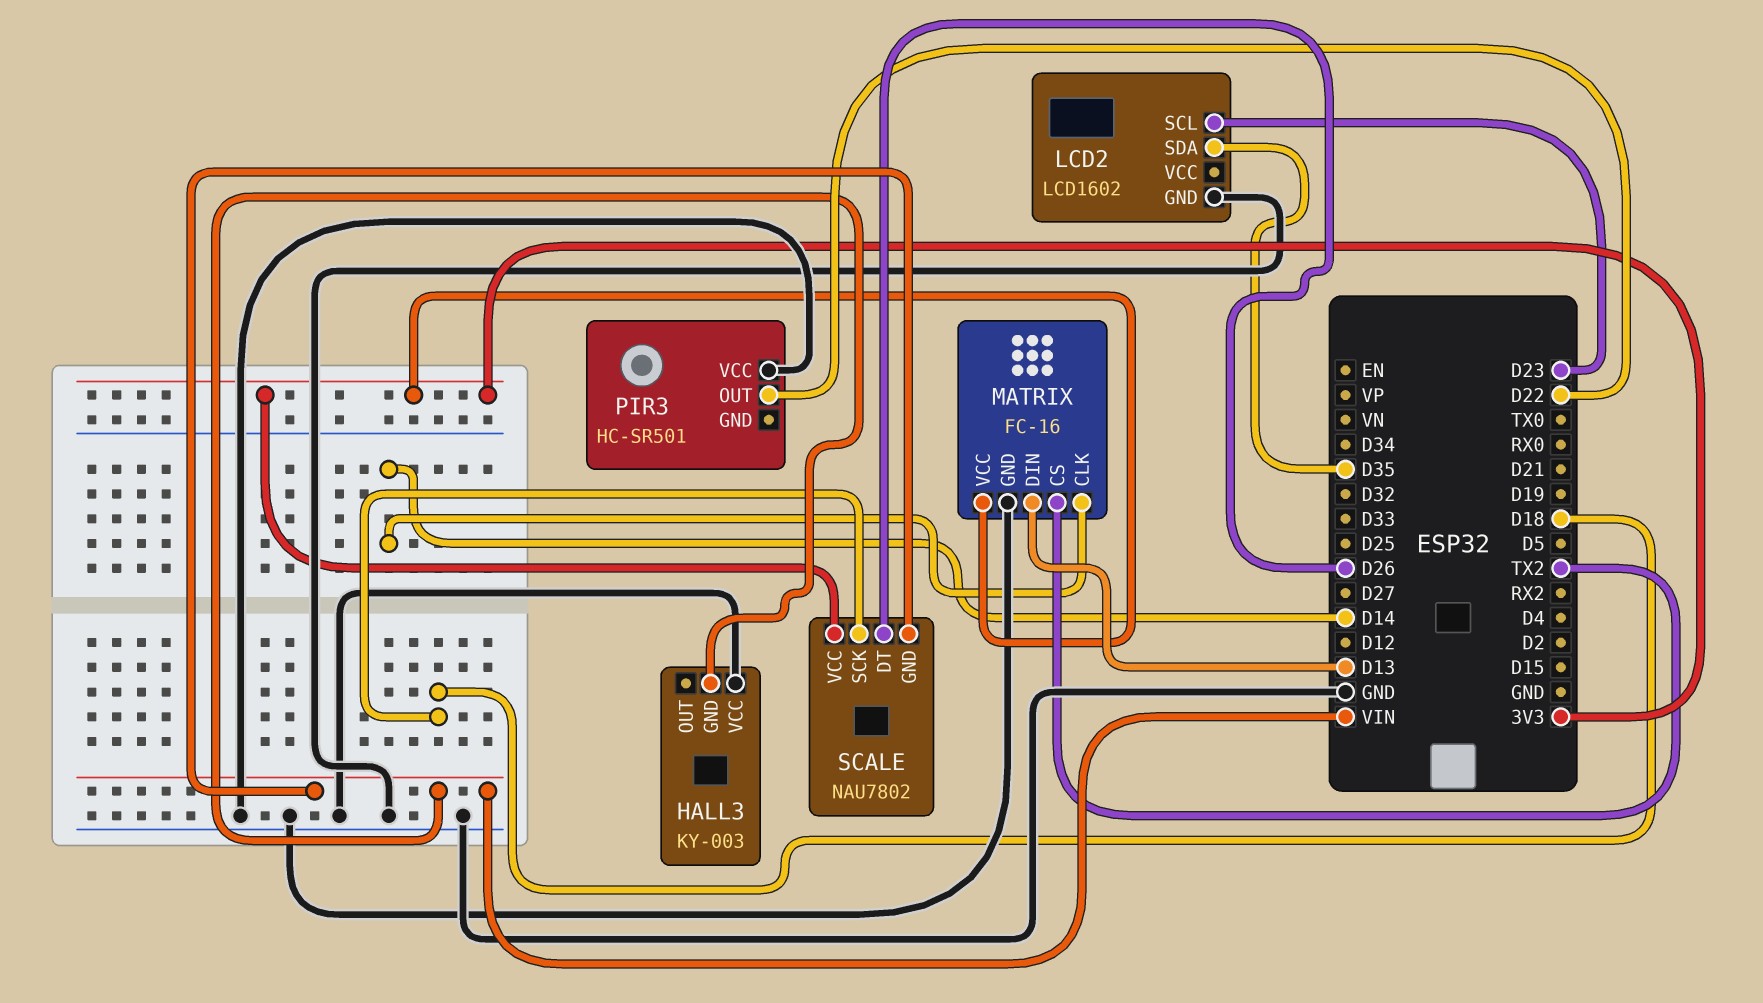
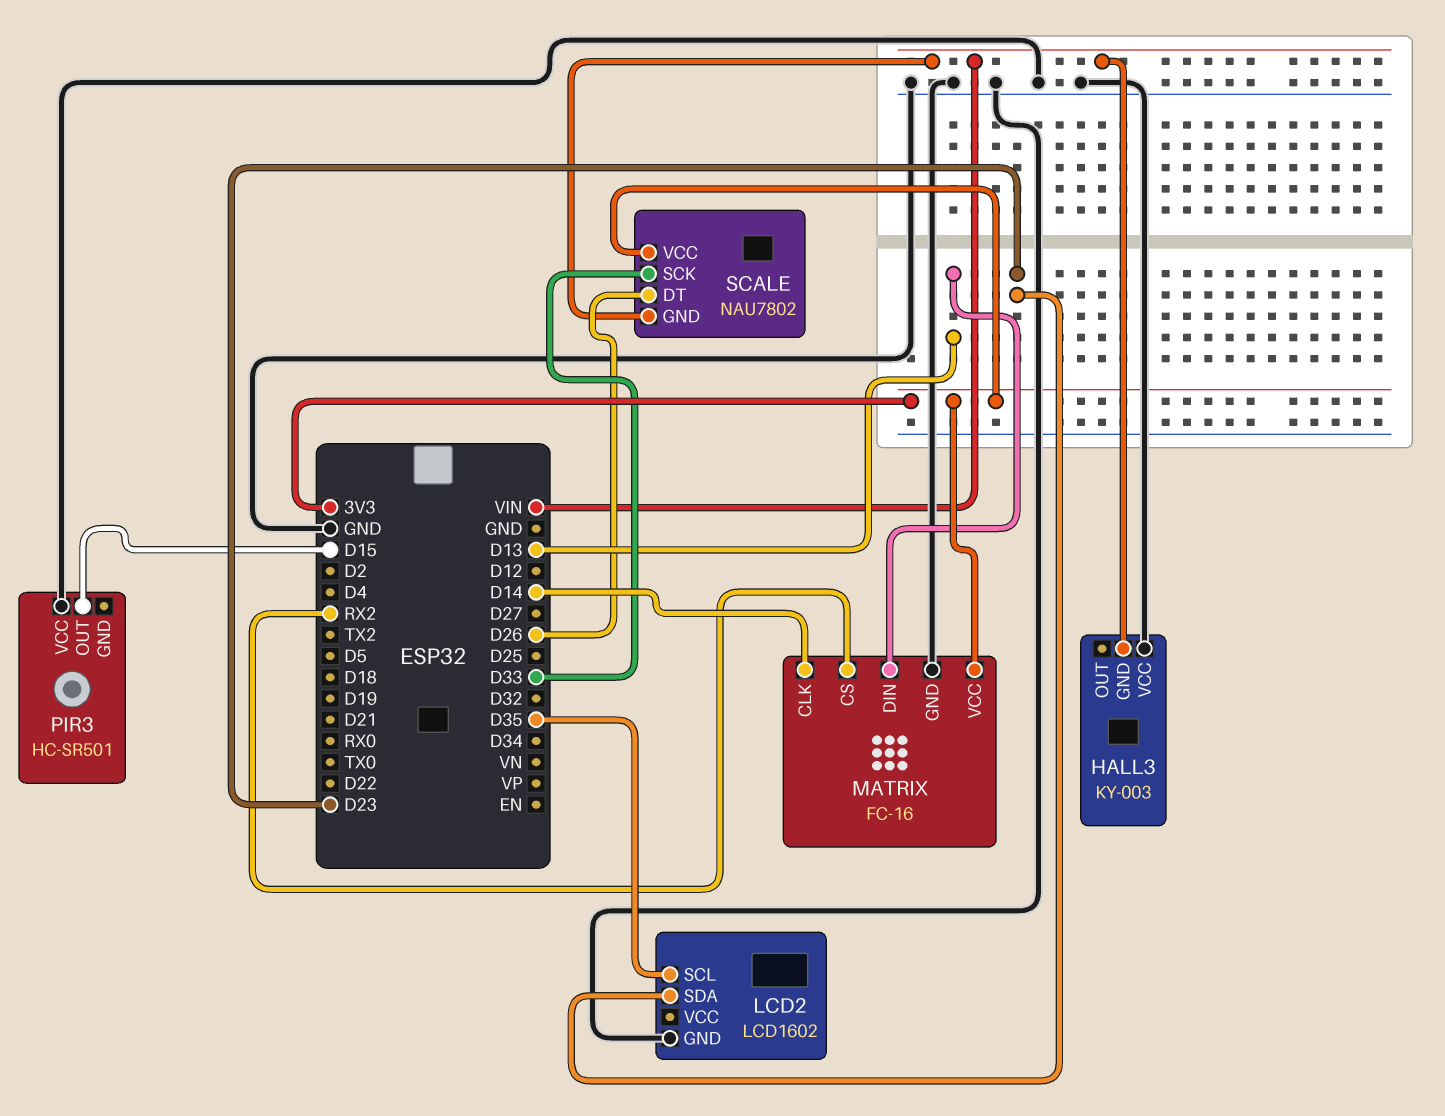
LCD2 pin SCL: D23 -> D35
LCD2 pin SDA: D35 -> D23
MATRIX pin CS: TX2 -> RX2
PIR3 pin OUT: D22 -> D15
SCALE pin SCK: D18 -> D33

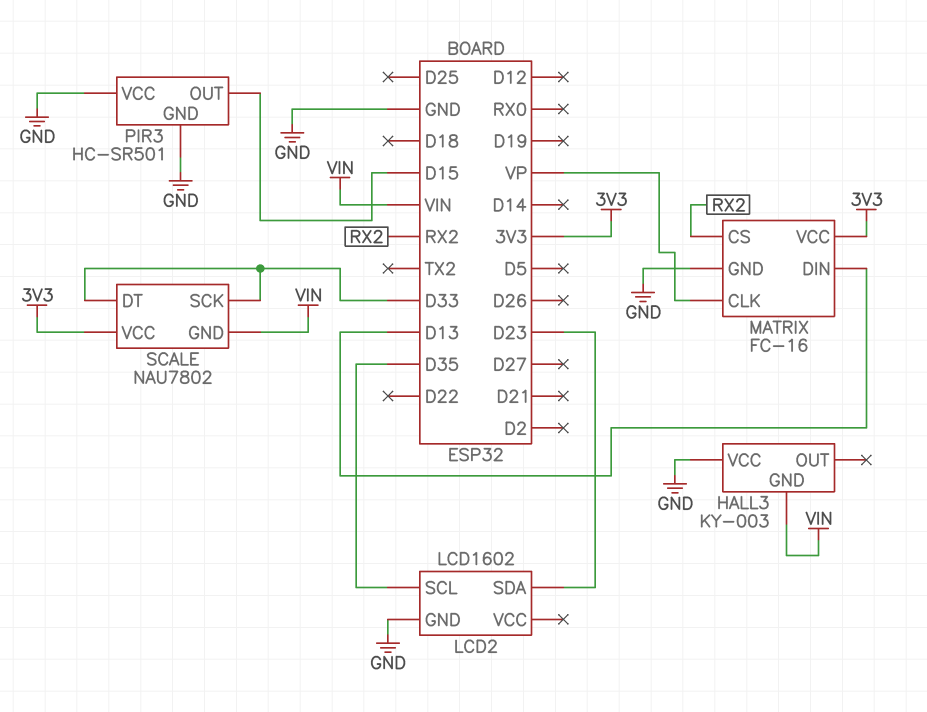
MATRIX pin CLK: D14 -> VP
PIR3 pin GND: none -> GND
SCALE pin DT: D26 -> D33

